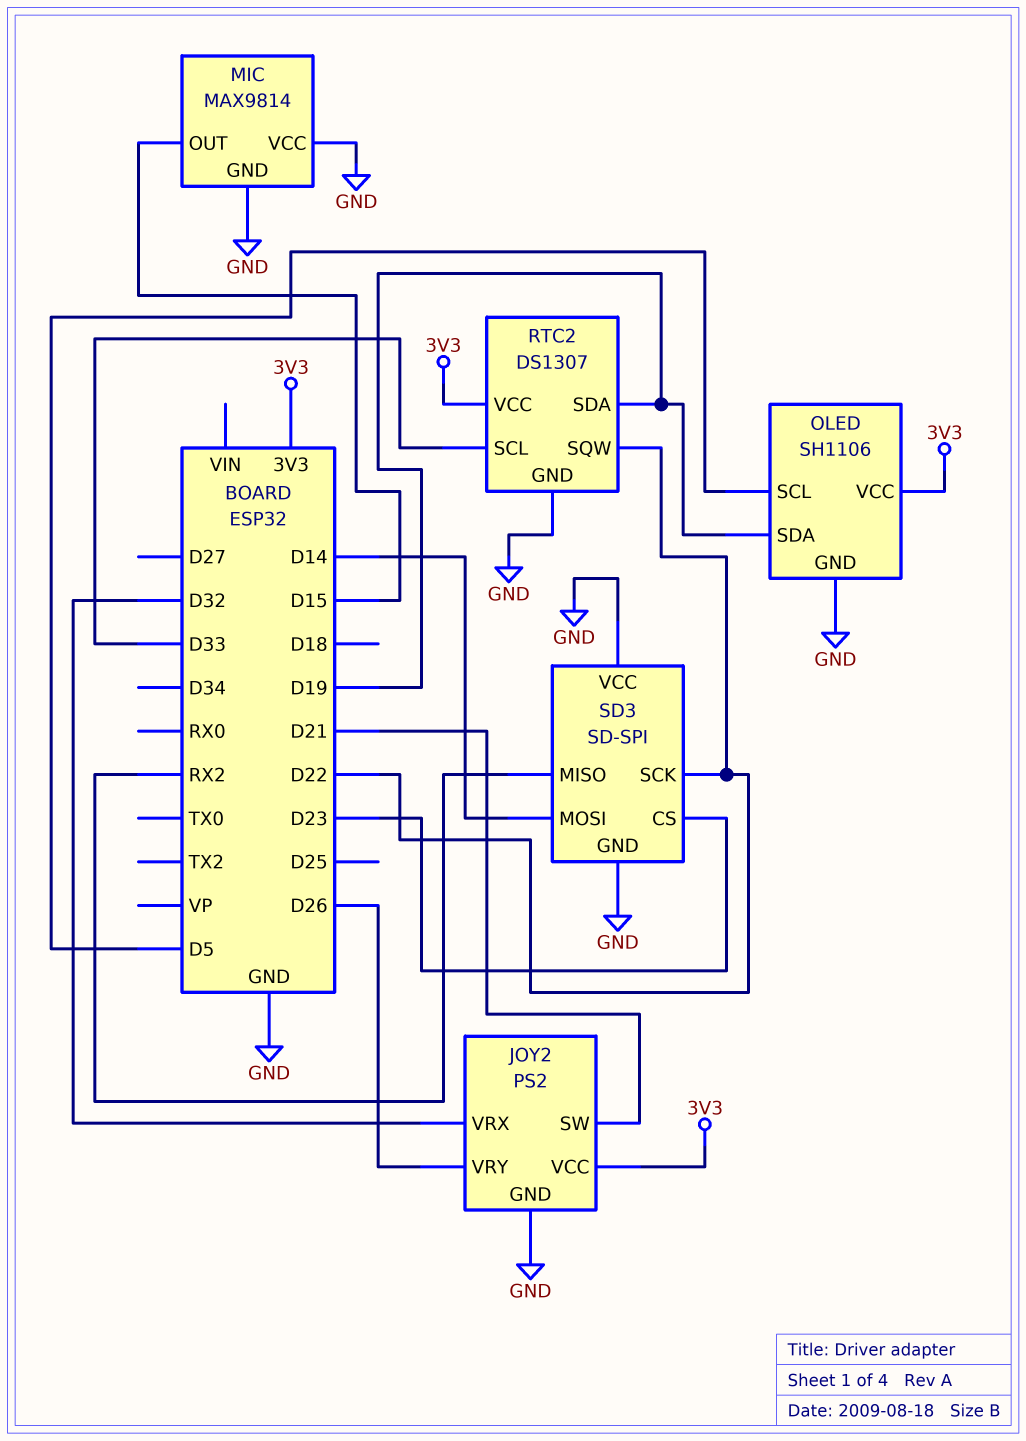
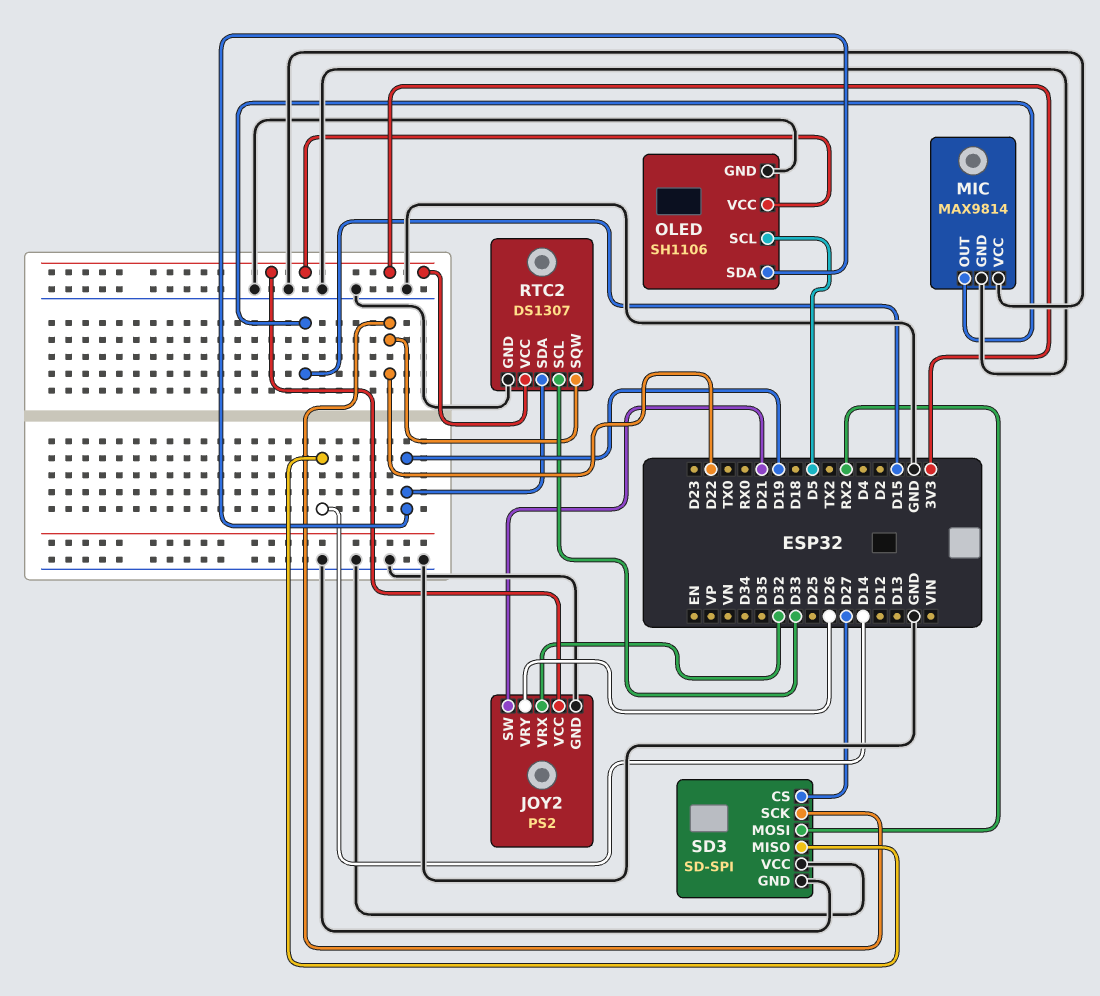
SD3 pin CS: D23 -> D27
SD3 pin MISO: RX2 -> D14
SD3 pin MOSI: D14 -> RX2

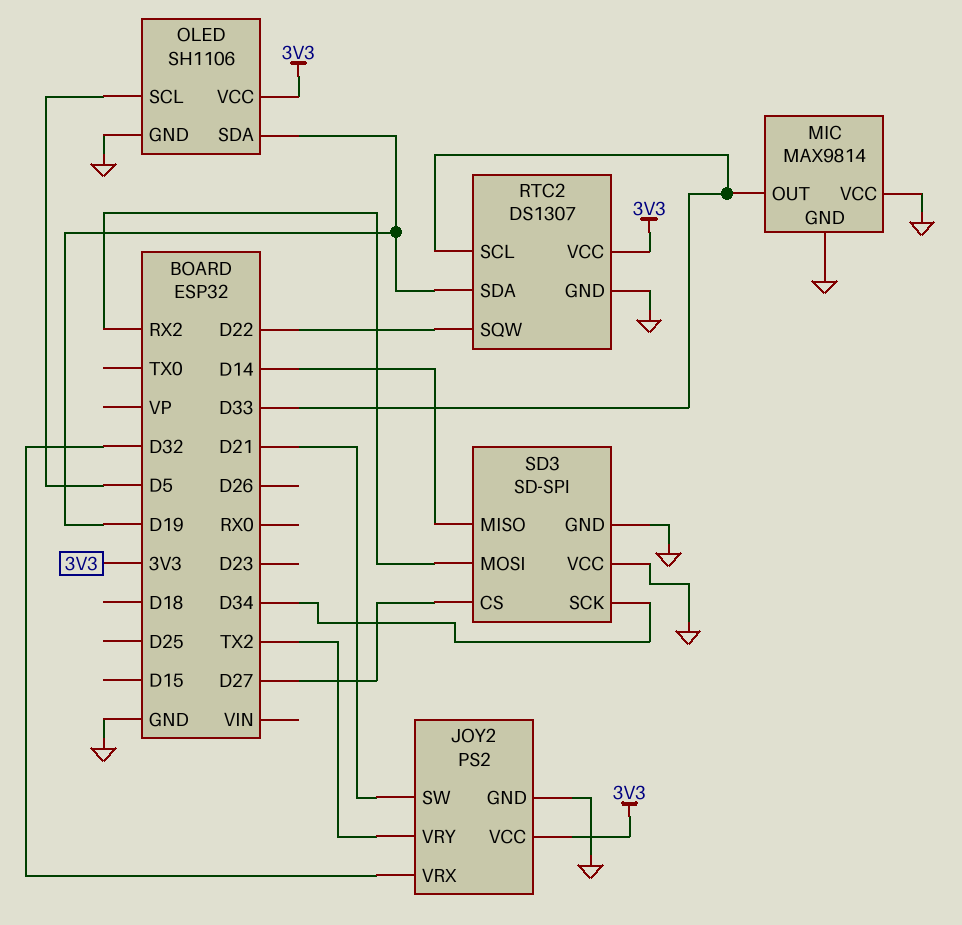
JOY2 pin VRY: D26 -> TX2
MIC pin OUT: D15 -> D33
SD3 pin SCK: D22 -> D34

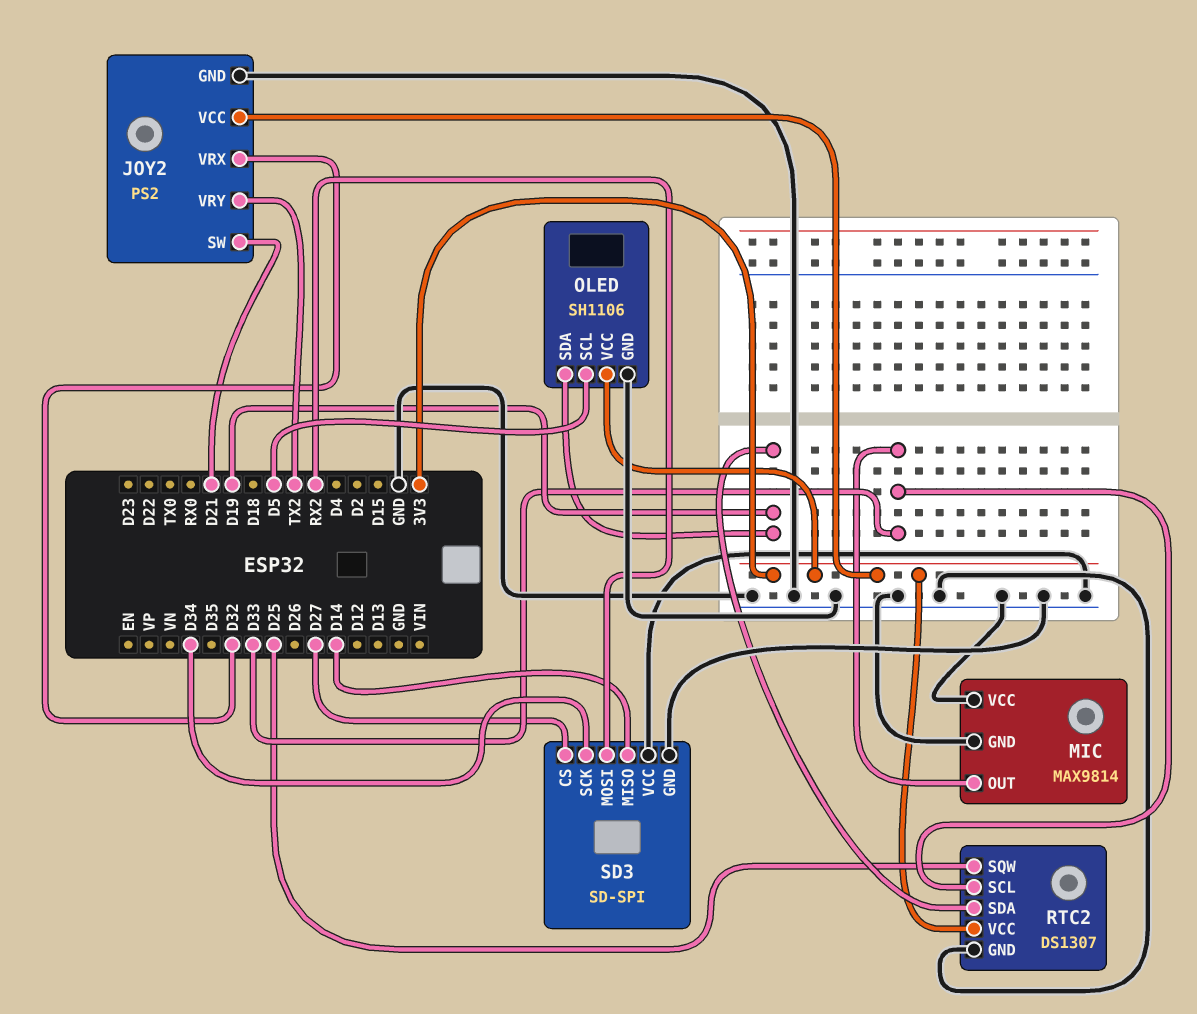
RTC2 pin SQW: D22 -> D25

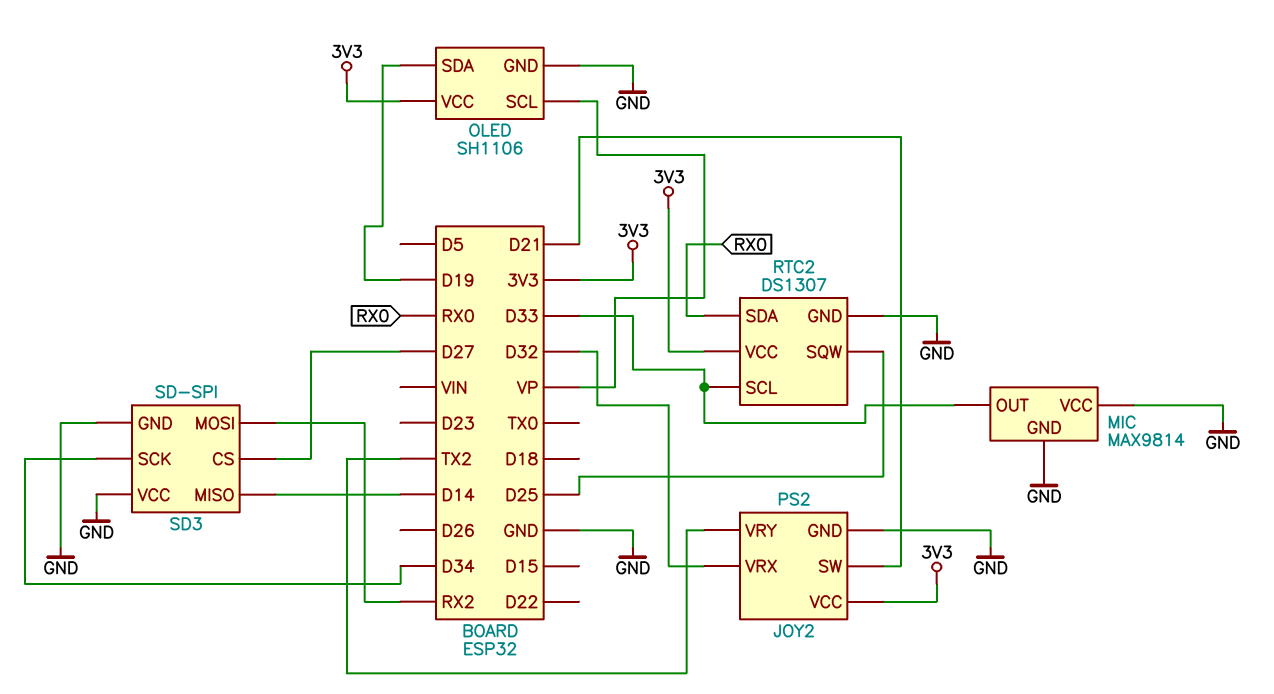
OLED pin SCL: D5 -> VP
RTC2 pin SDA: D19 -> RX0

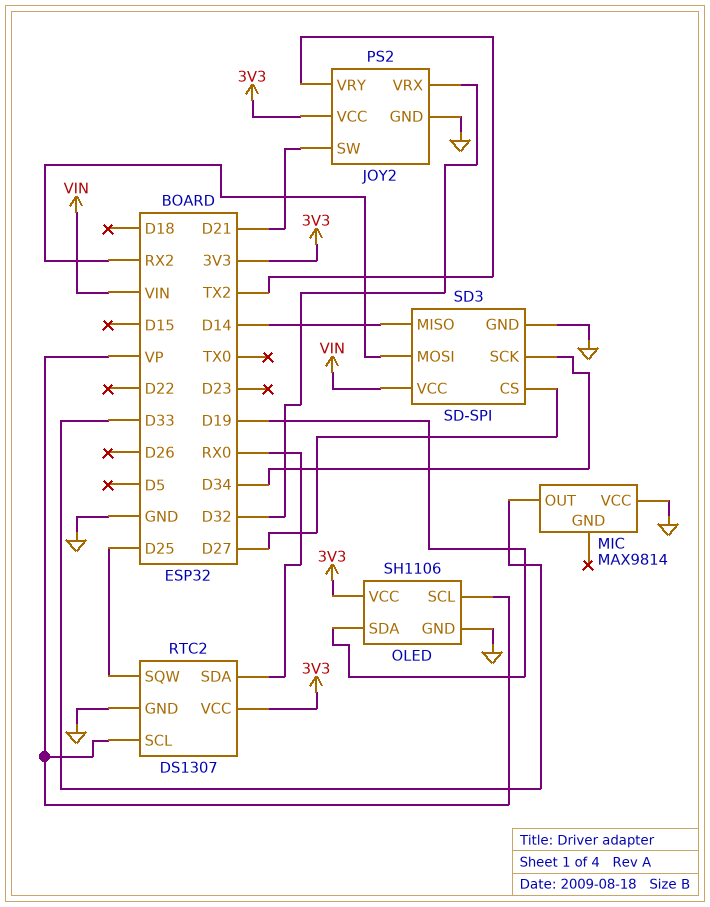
MIC pin GND: GND -> none
RTC2 pin SCL: D33 -> VP
SD3 pin VCC: GND -> VIN

